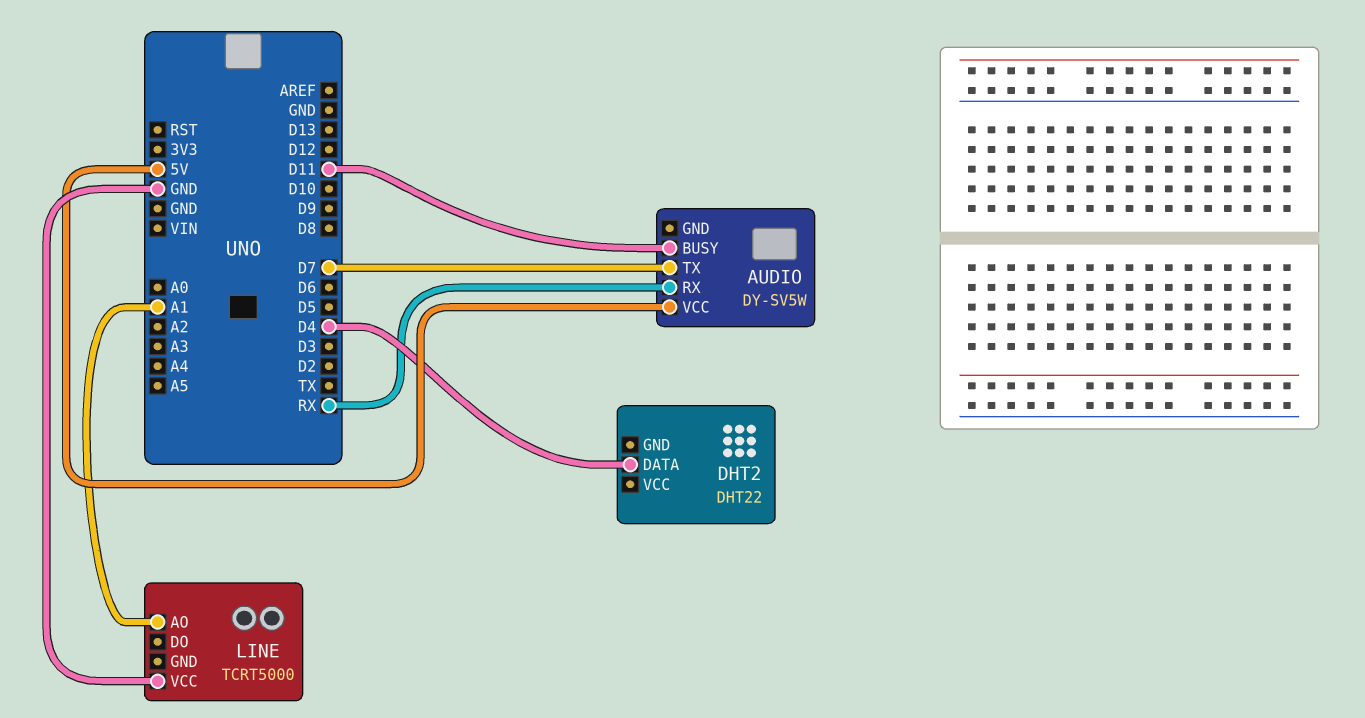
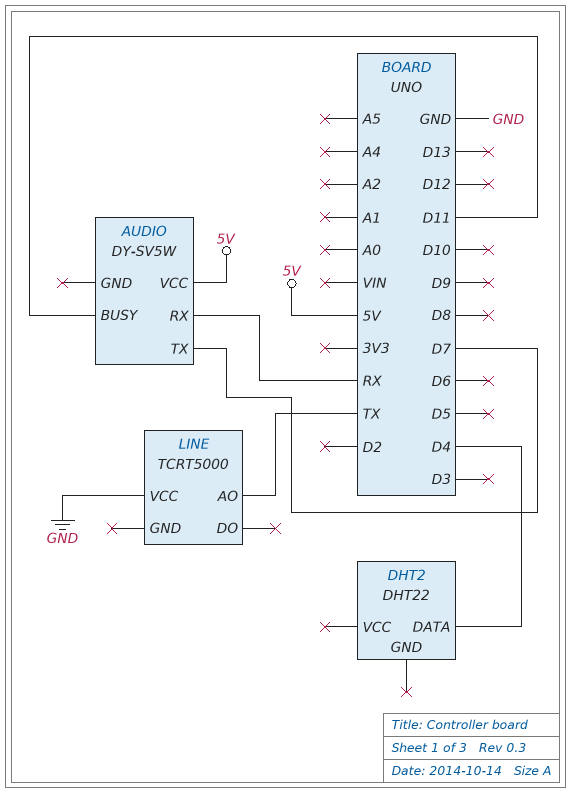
LINE pin AO: A1 -> TX

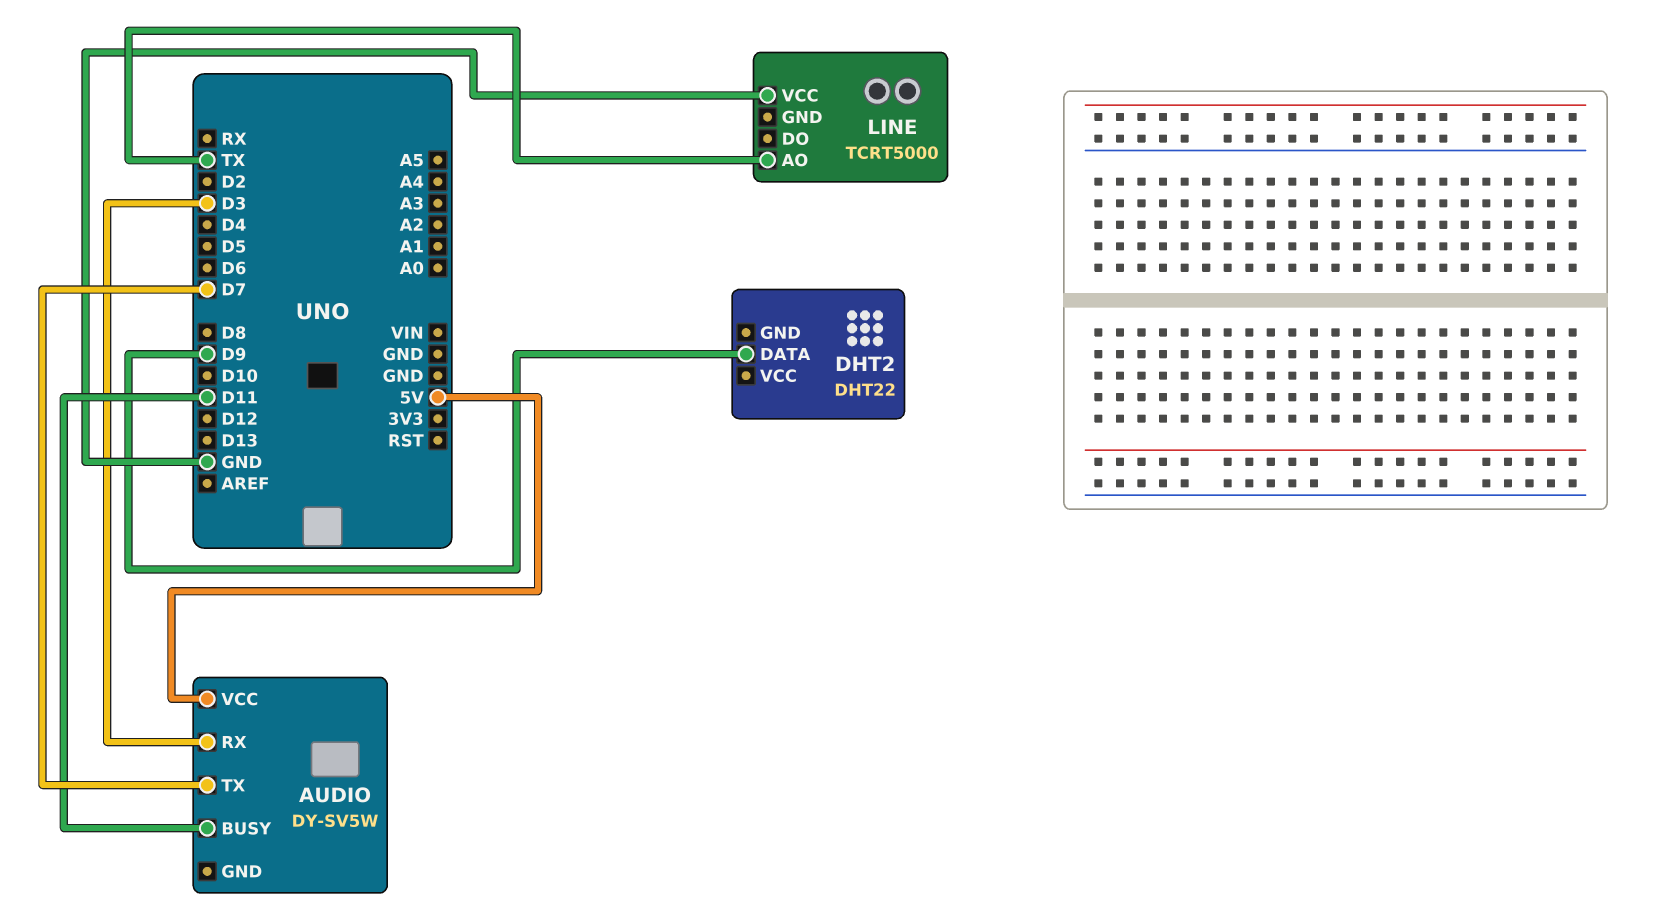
AUDIO pin RX: RX -> D3
DHT2 pin DATA: D4 -> D9

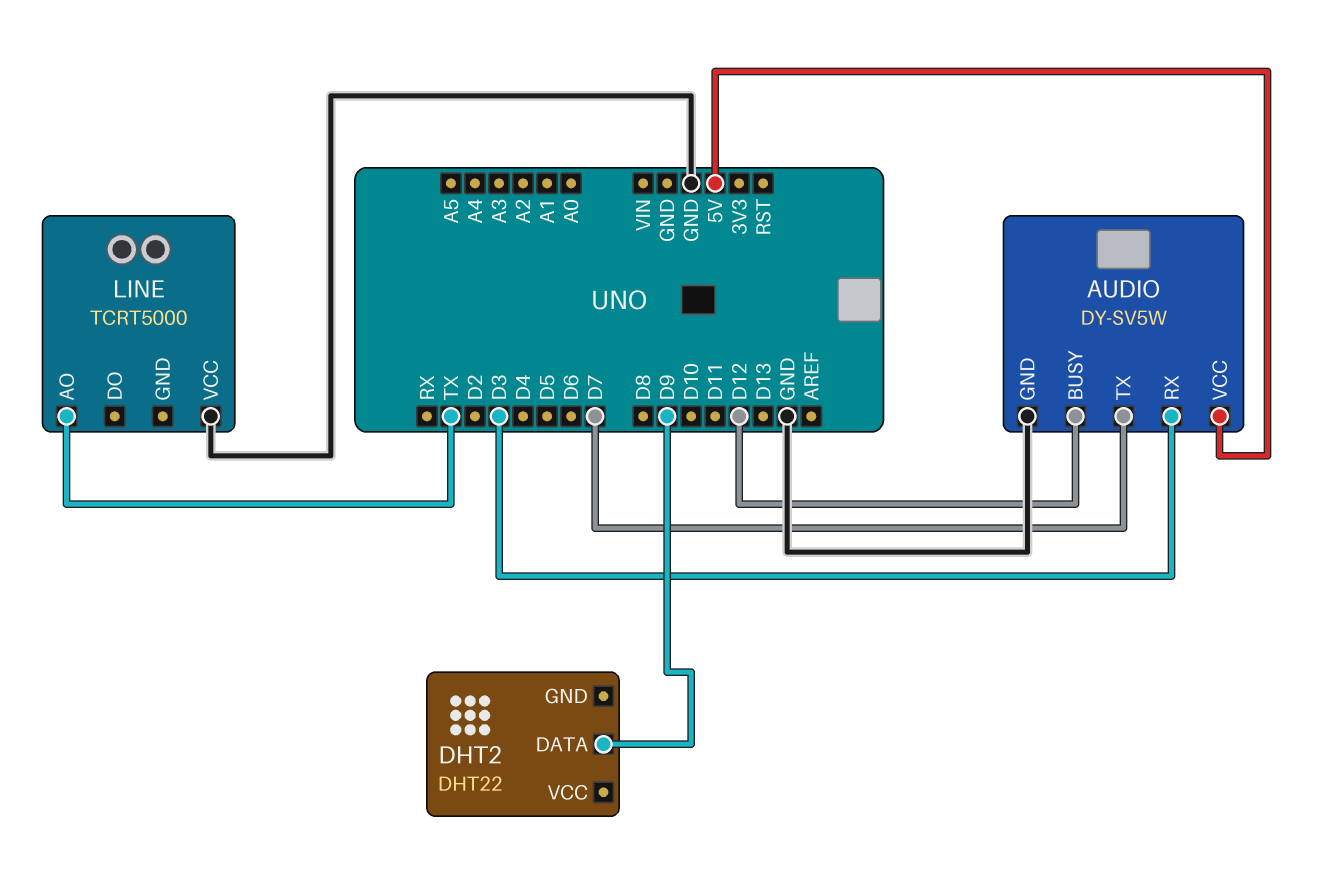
AUDIO pin BUSY: D11 -> D12
AUDIO pin GND: none -> GND

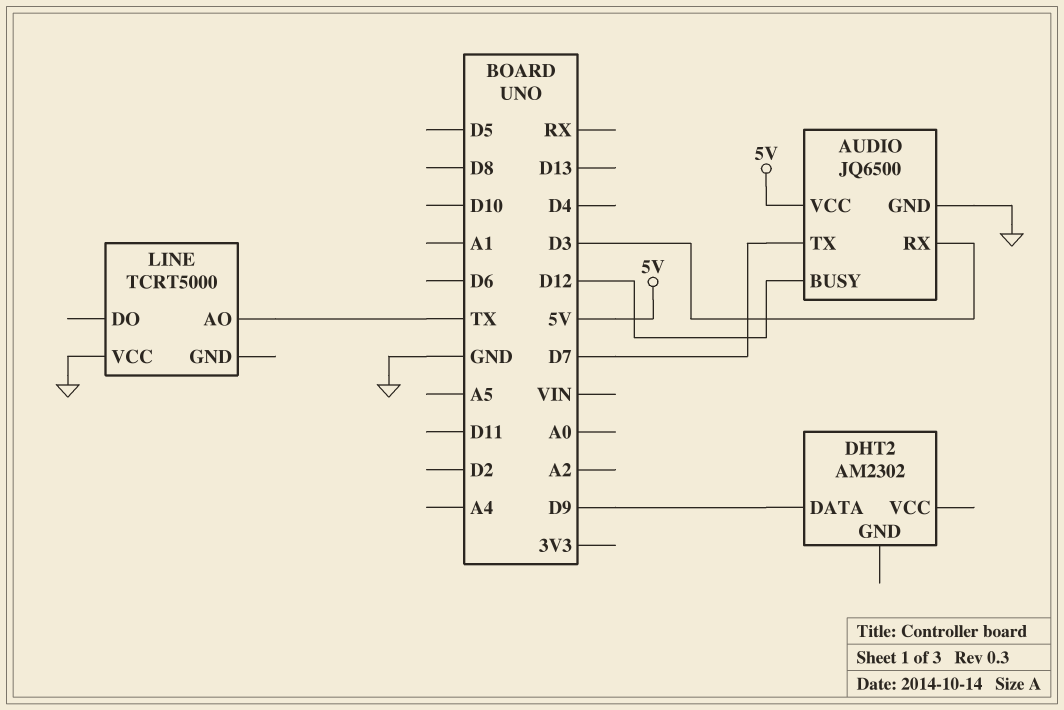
AUDIO: DY-SV5W -> JQ6500
DHT2: DHT22 -> AM2302

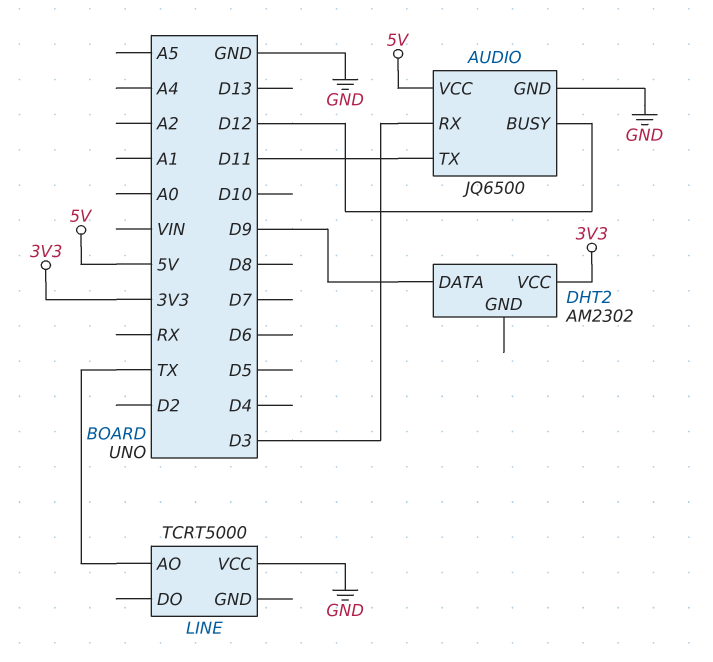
AUDIO pin TX: D7 -> D11
DHT2 pin VCC: none -> 3V3

